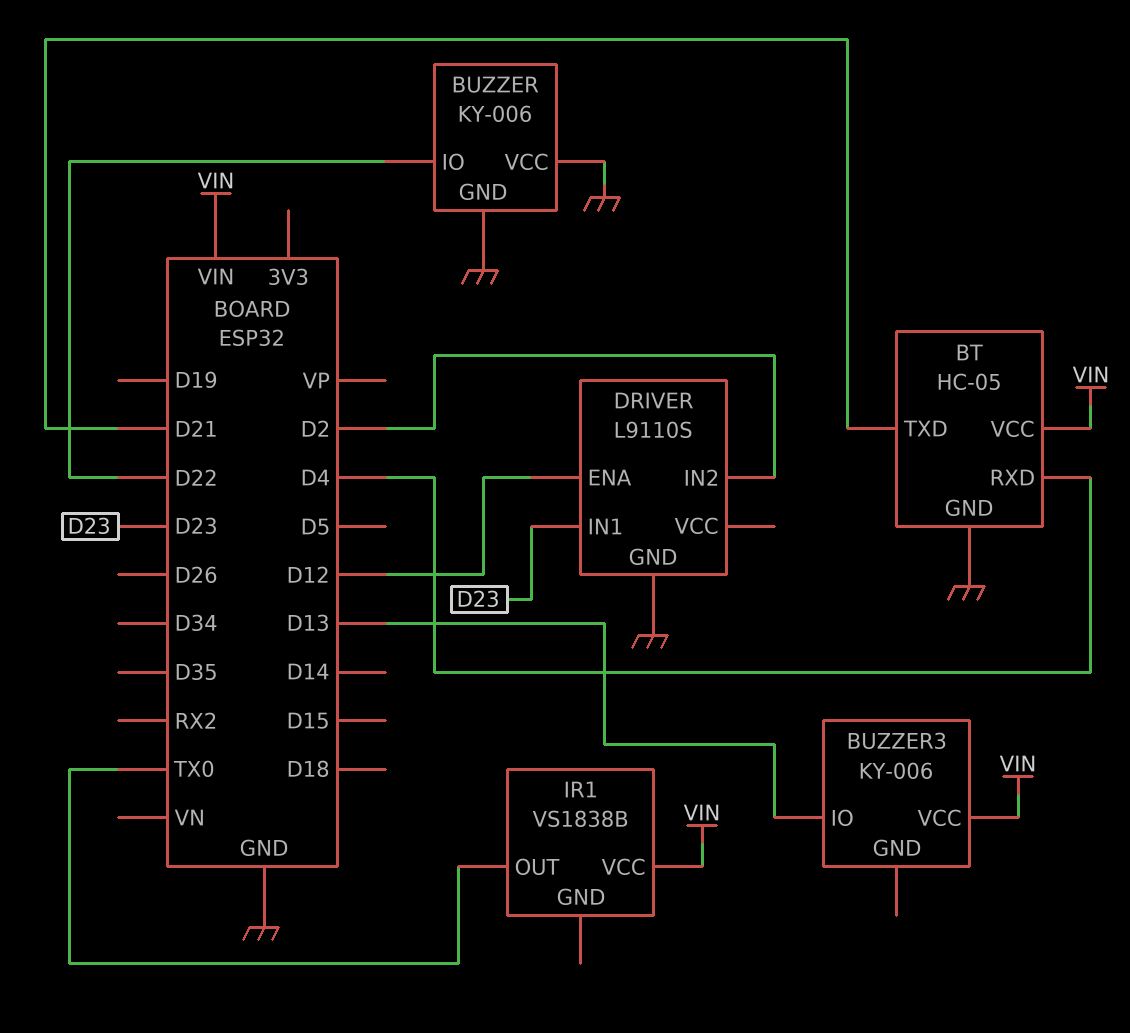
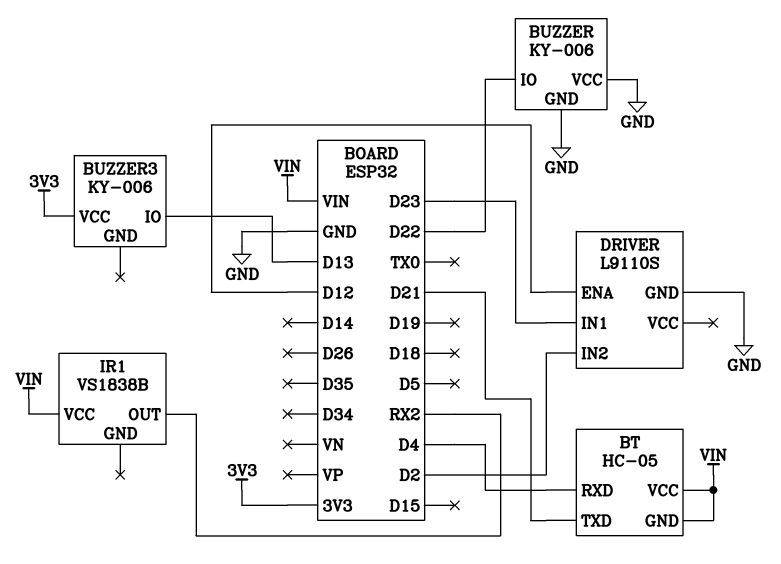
BT pin GND: GND -> VIN
BUZZER3 pin VCC: VIN -> 3V3
IR1 pin OUT: TX0 -> RX2

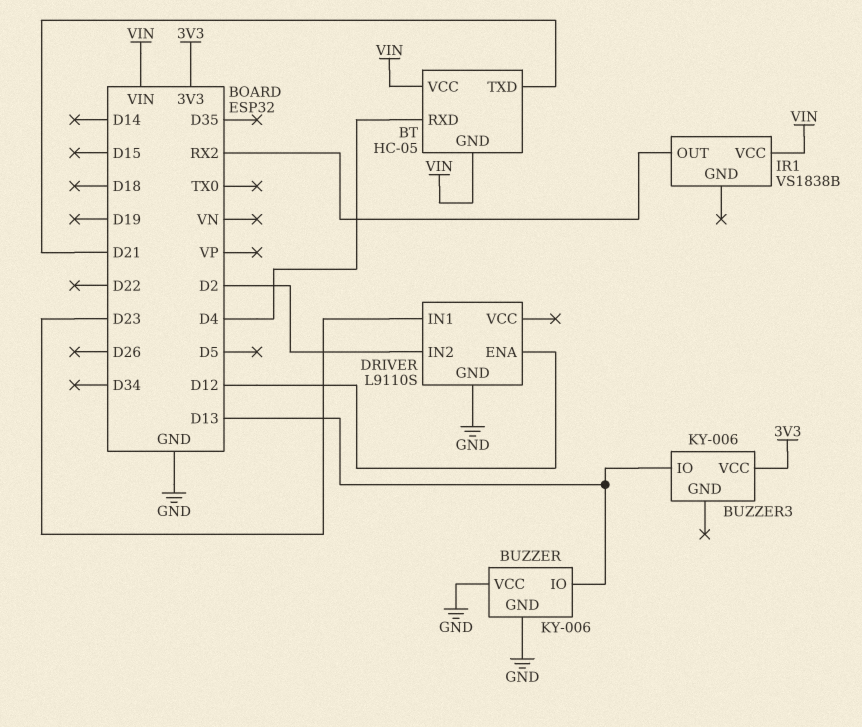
BUZZER pin IO: D22 -> D13

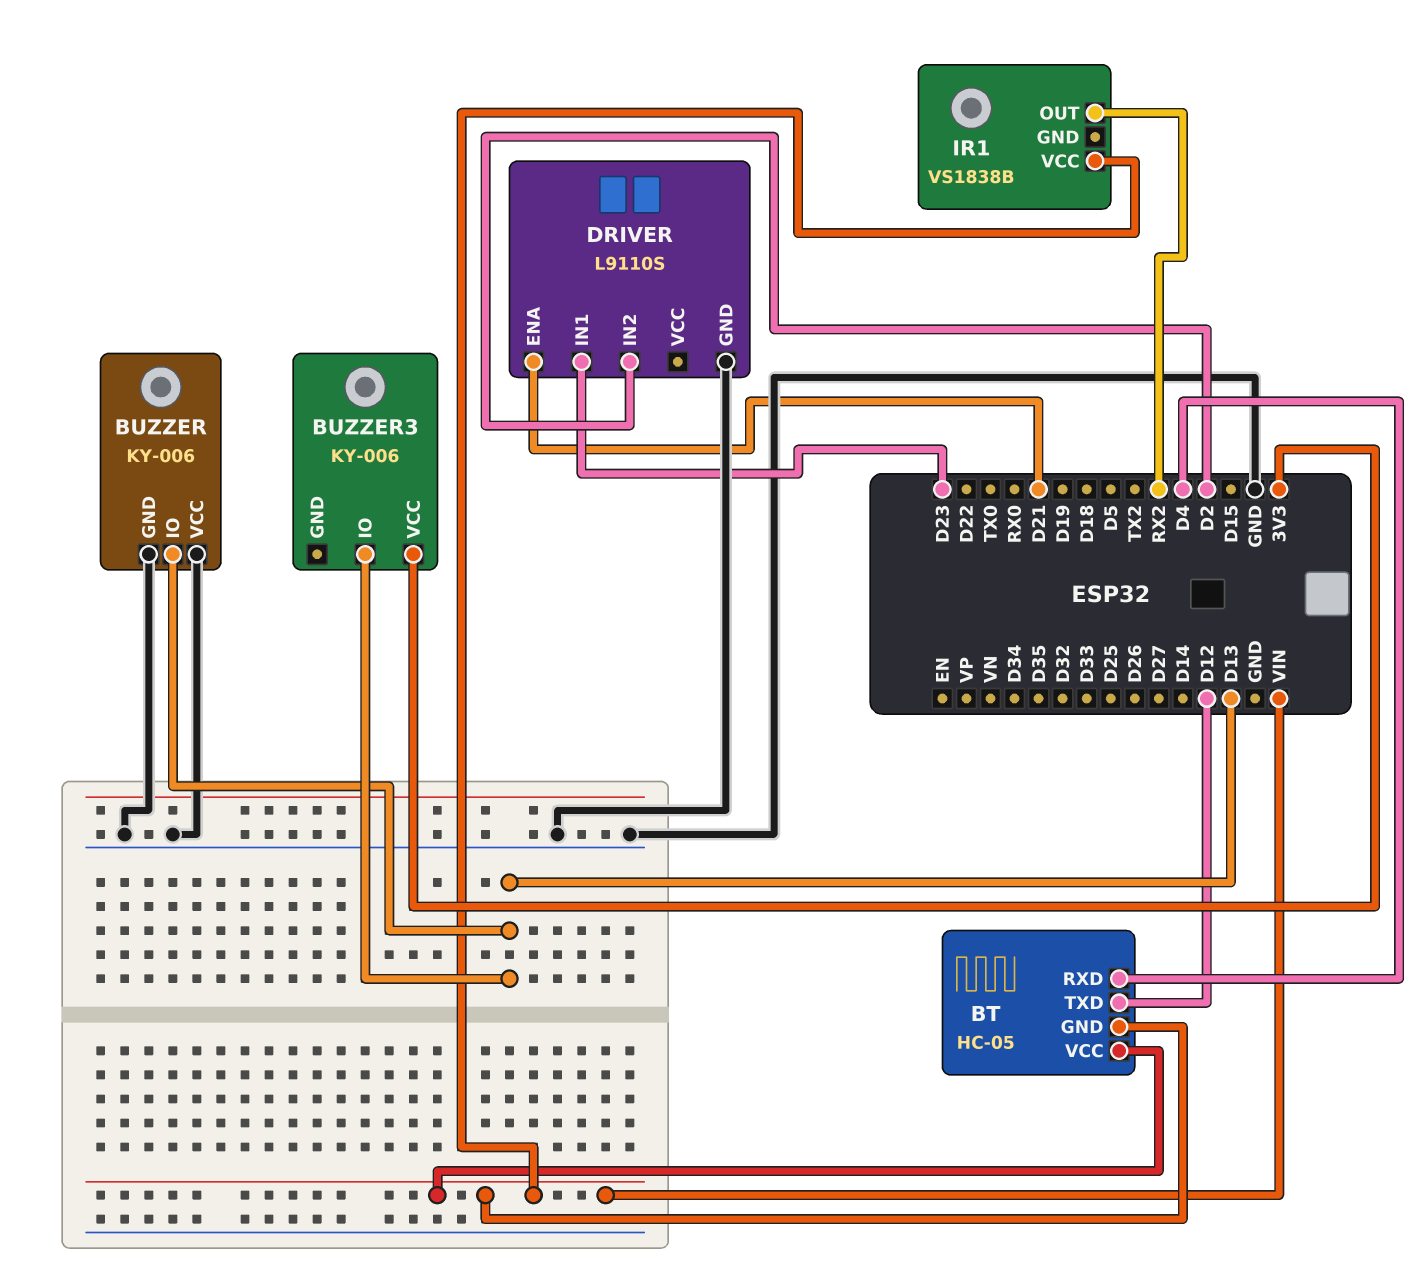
BT pin TXD: D21 -> D12
DRIVER pin ENA: D12 -> D21

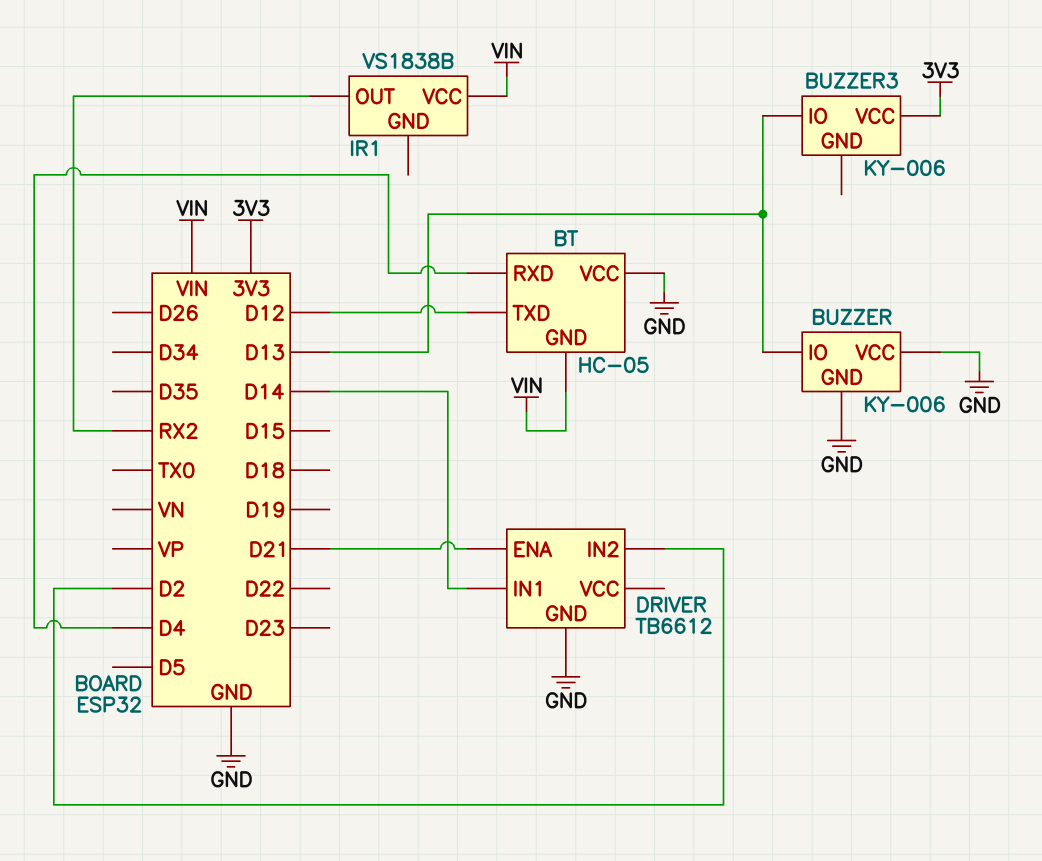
BT pin VCC: VIN -> GND
DRIVER: L9110S -> TB6612
DRIVER pin IN1: D23 -> D14

